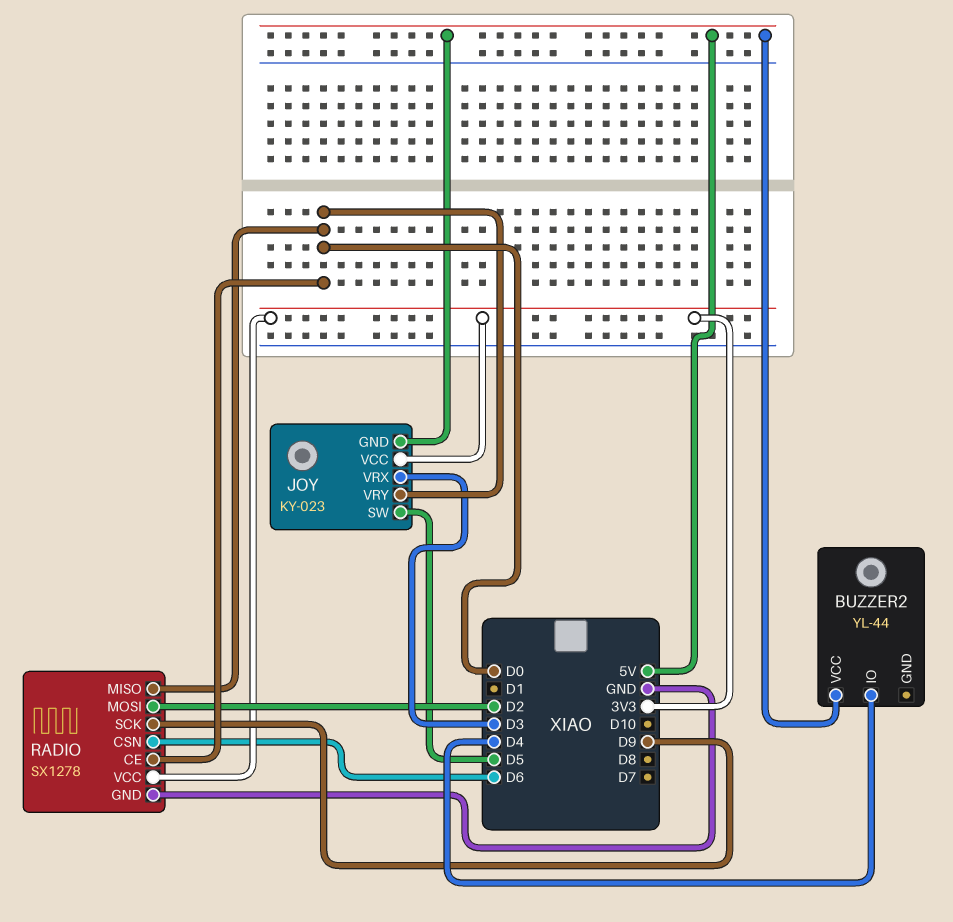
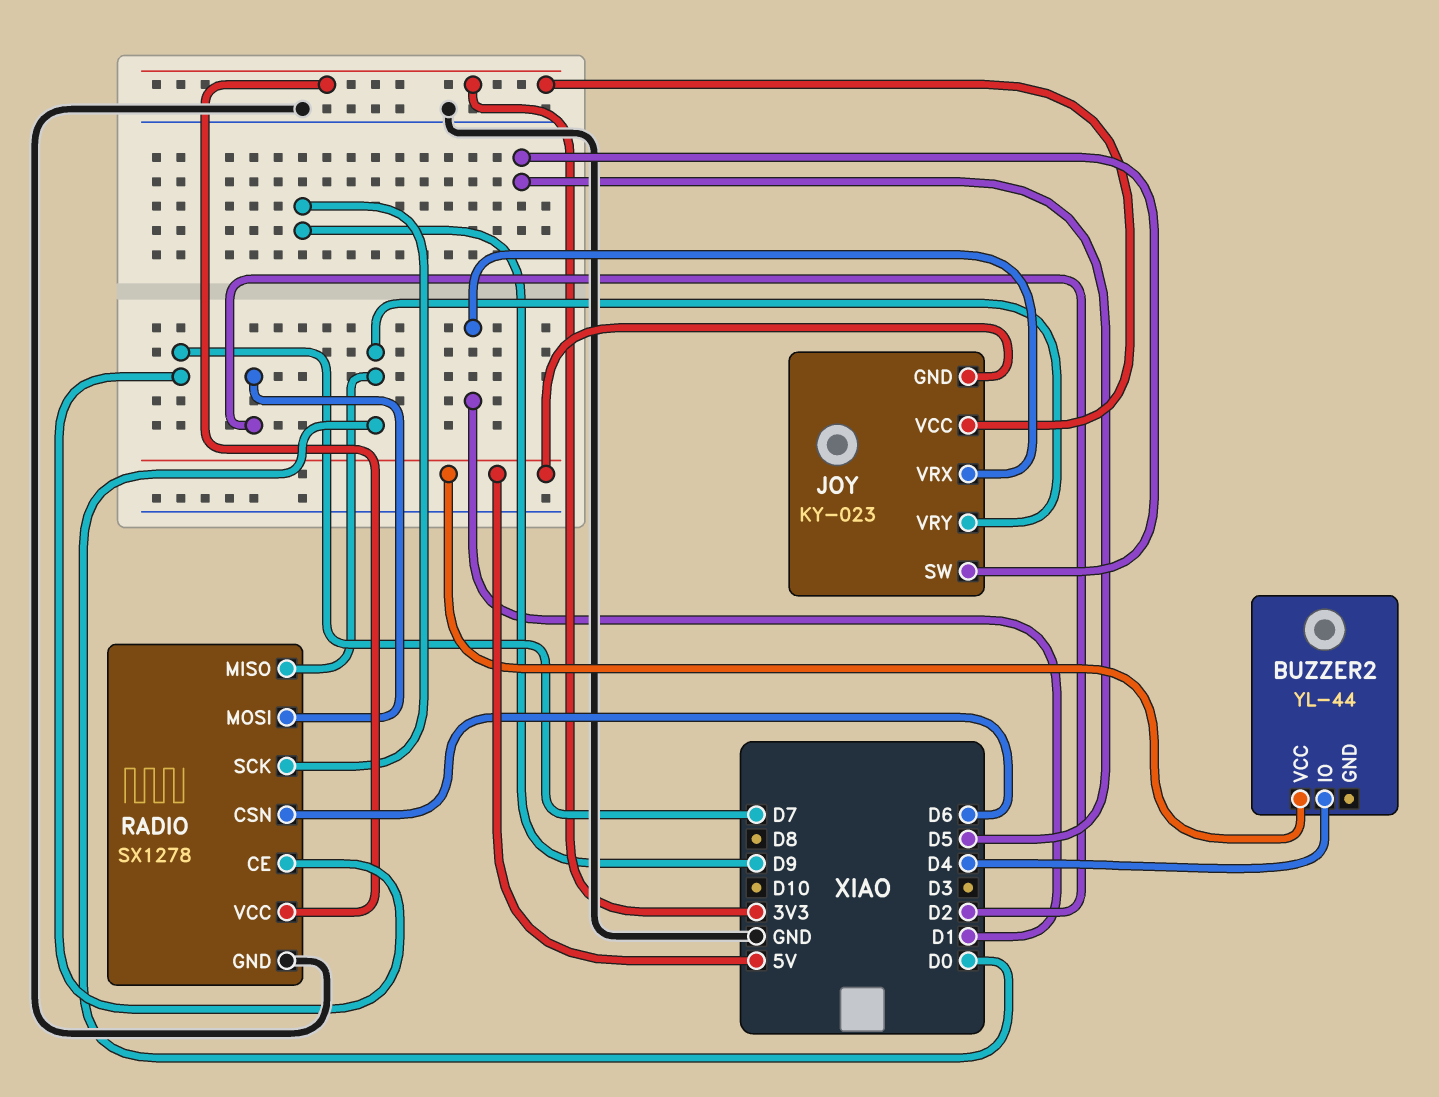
JOY pin VRX: D3 -> D1
RADIO pin CE: D0 -> D7

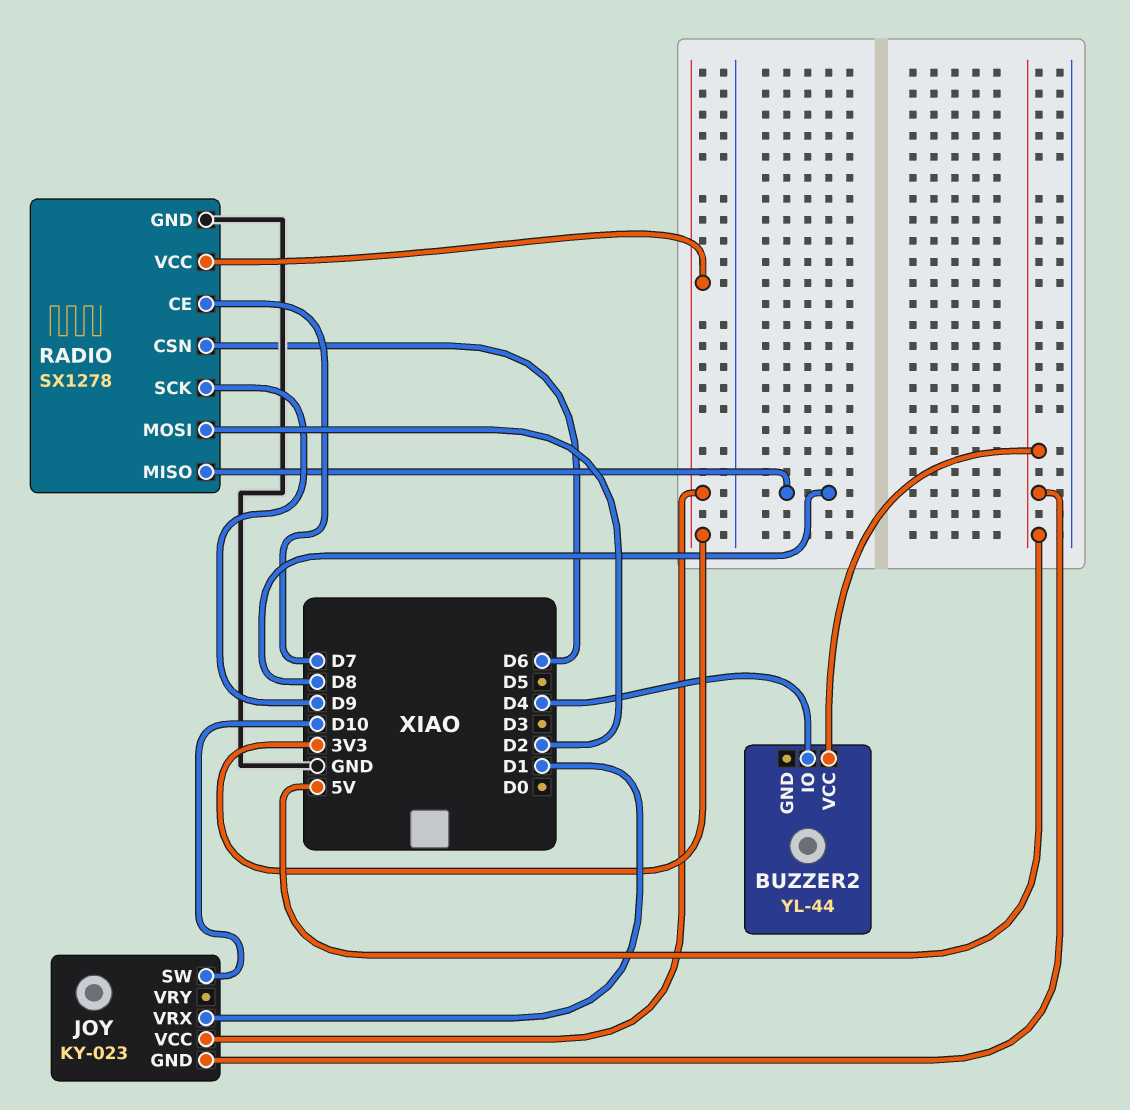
JOY pin SW: D5 -> D10
JOY pin VRY: D0 -> none
RADIO pin MISO: D0 -> D8

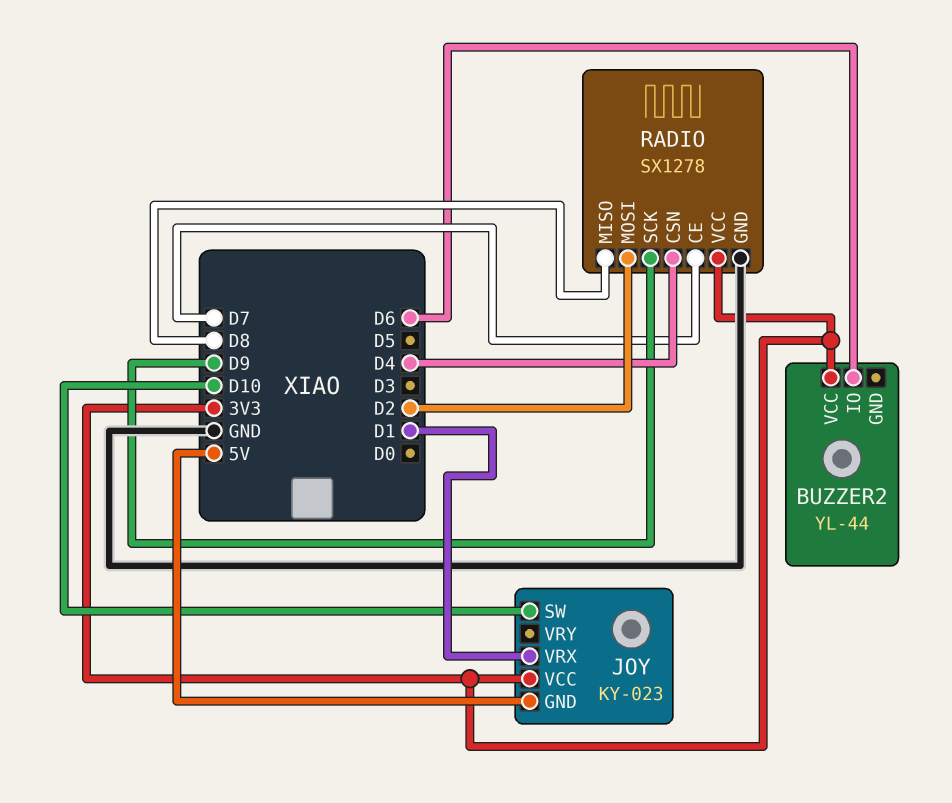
BUZZER2 pin IO: D4 -> D6
BUZZER2 pin VCC: 5V -> 3V3
RADIO pin CSN: D6 -> D4

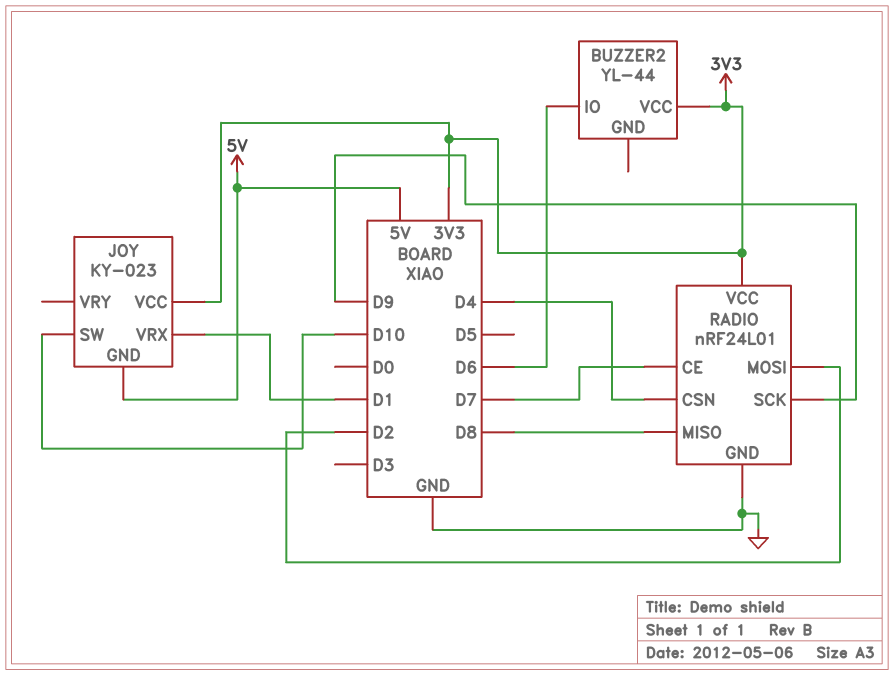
RADIO: SX1278 -> nRF24L01

